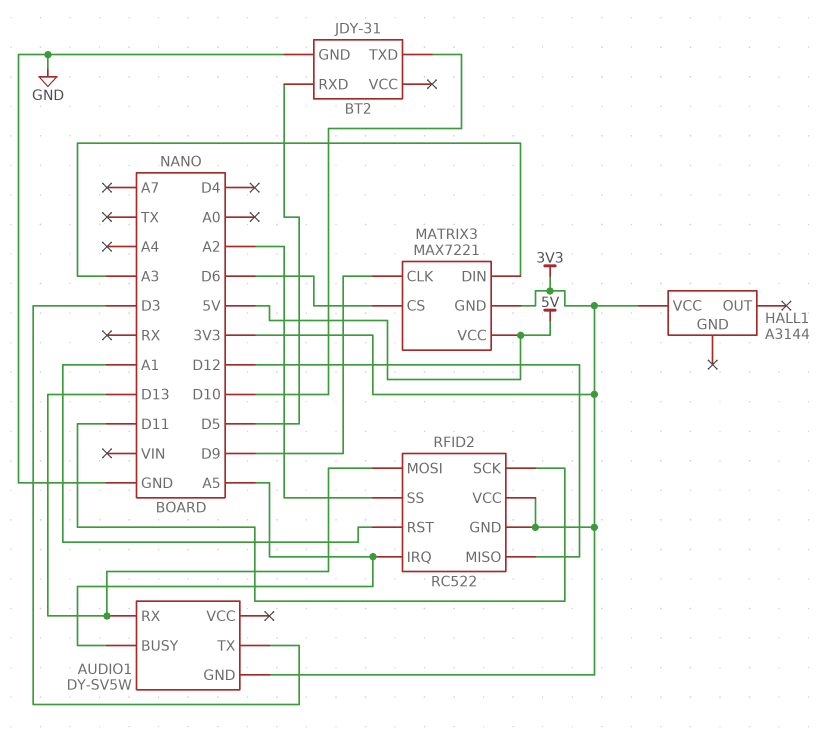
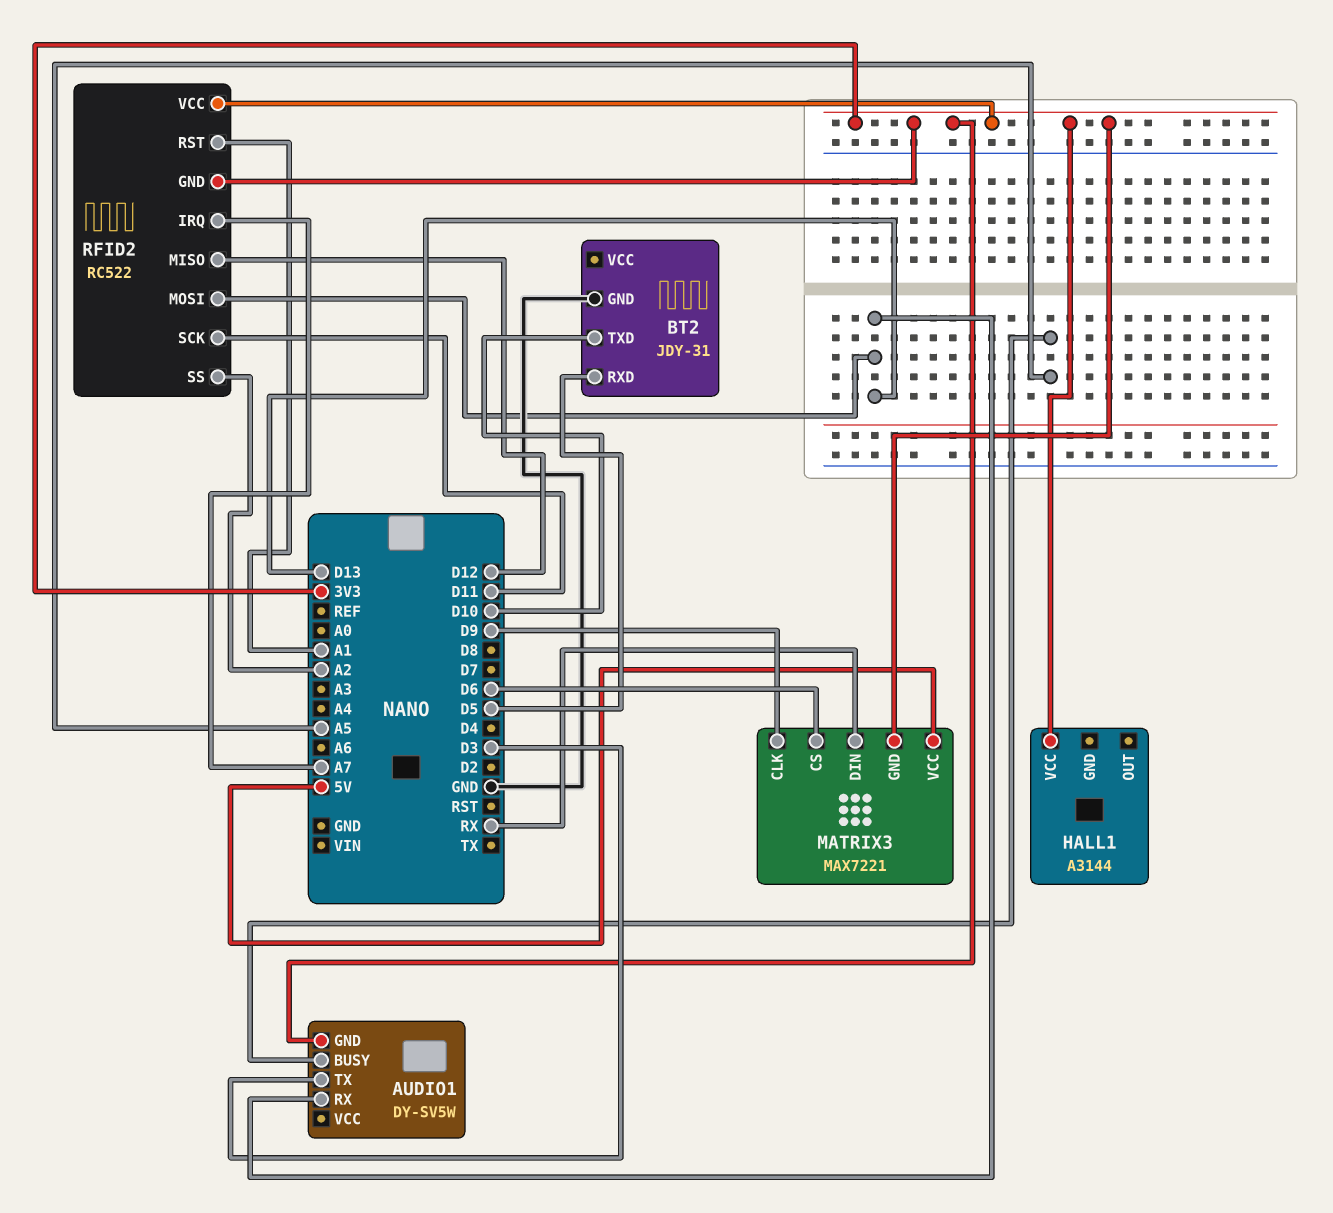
MATRIX3 pin DIN: A3 -> RX
RFID2 pin IRQ: A5 -> A7

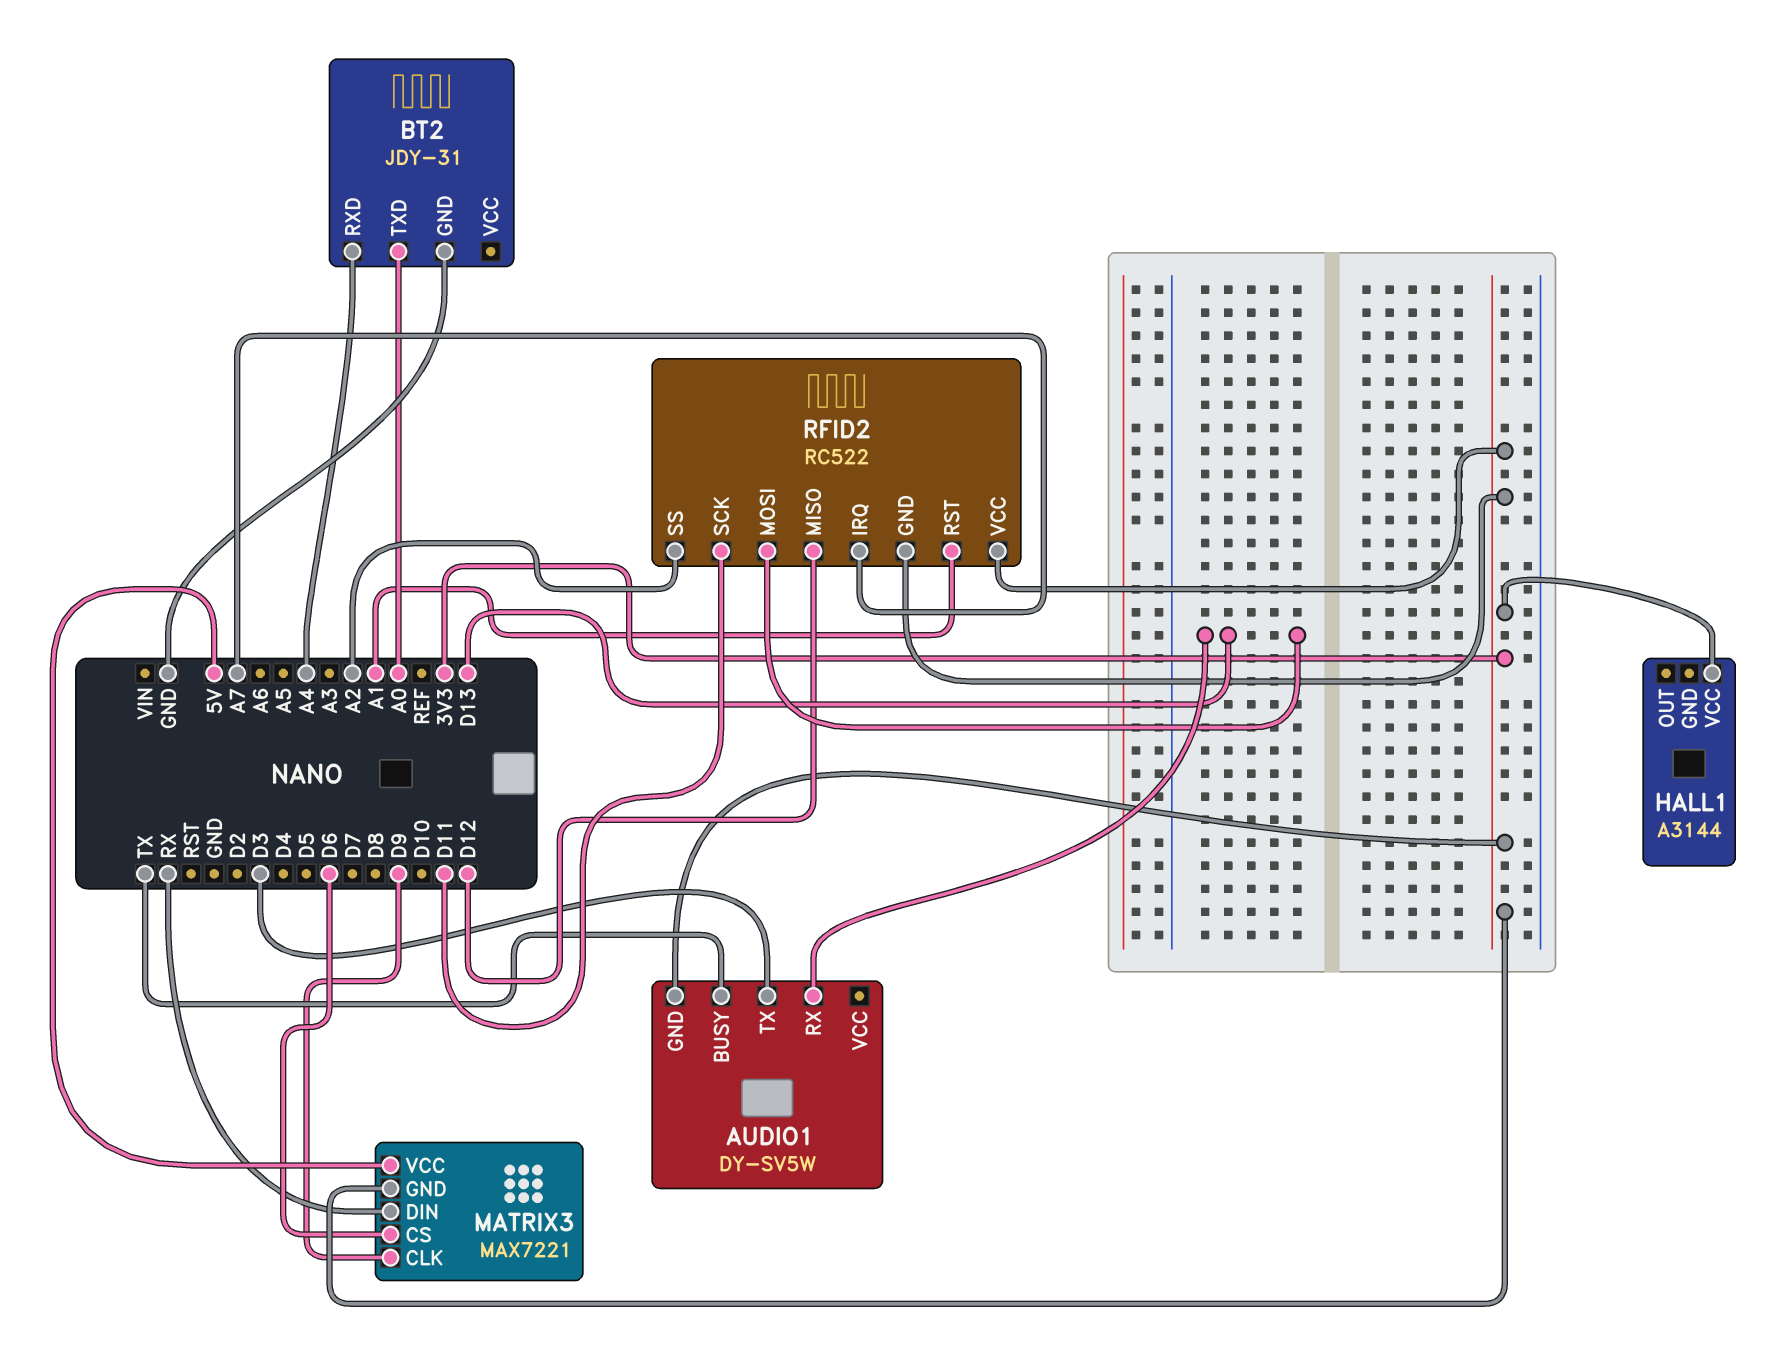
AUDIO1 pin BUSY: A5 -> TX
BT2 pin RXD: D5 -> A4
BT2 pin TXD: D10 -> A0

